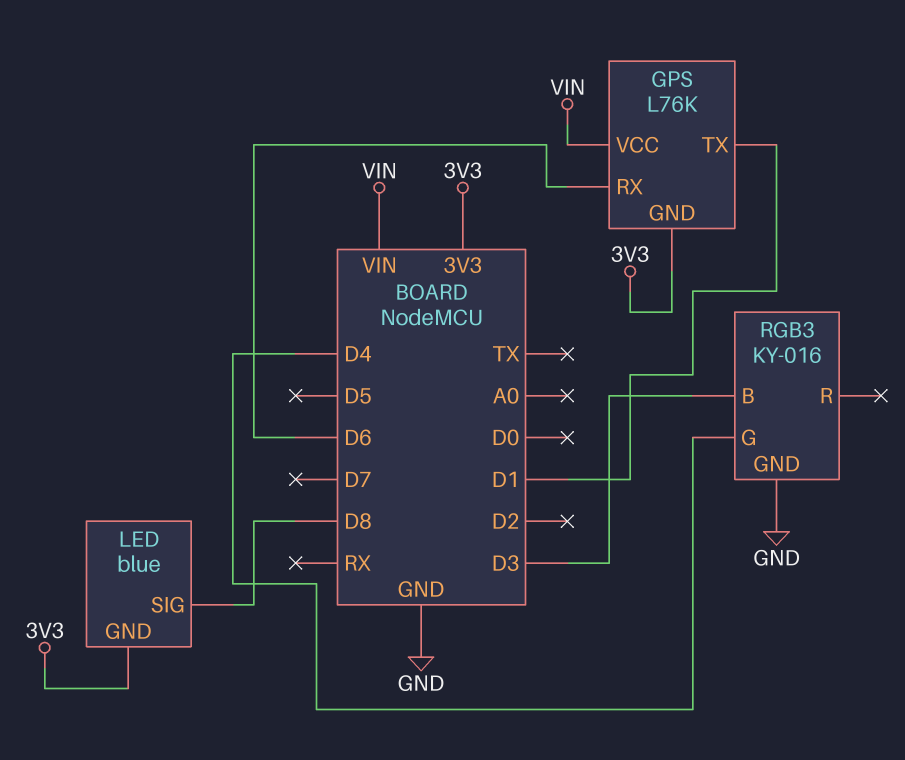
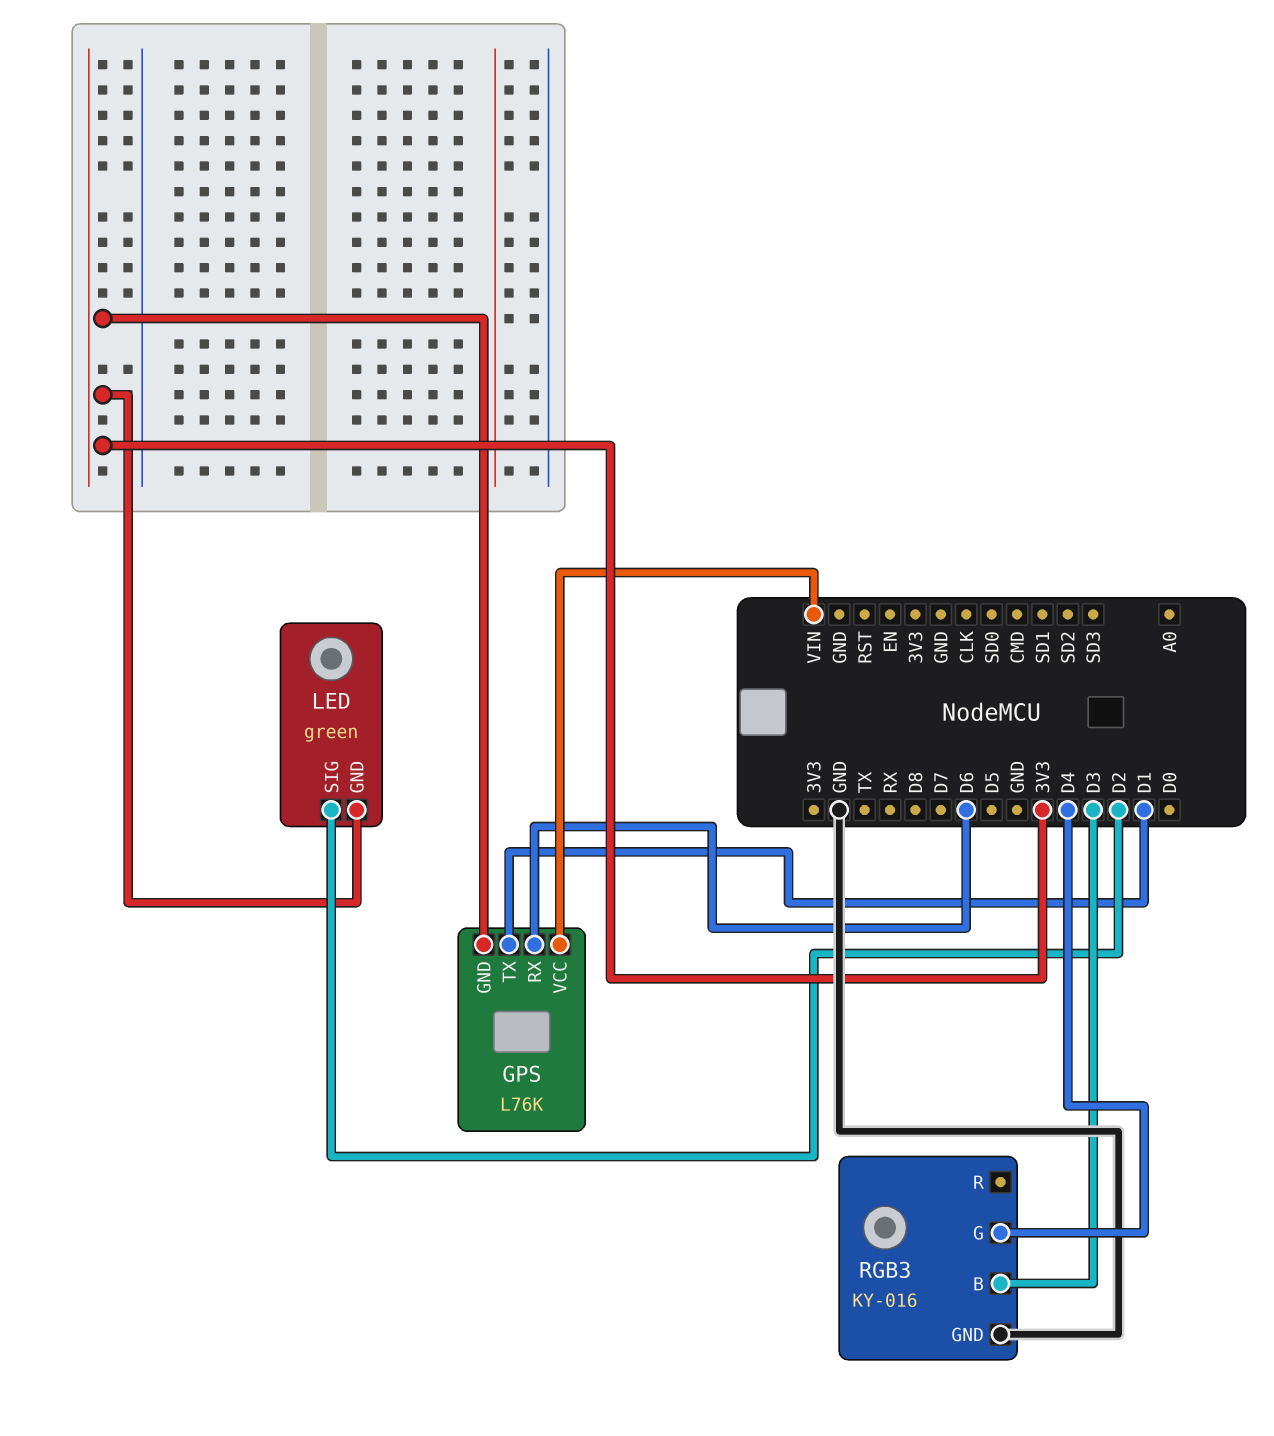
LED: blue -> green
LED pin SIG: D8 -> D2

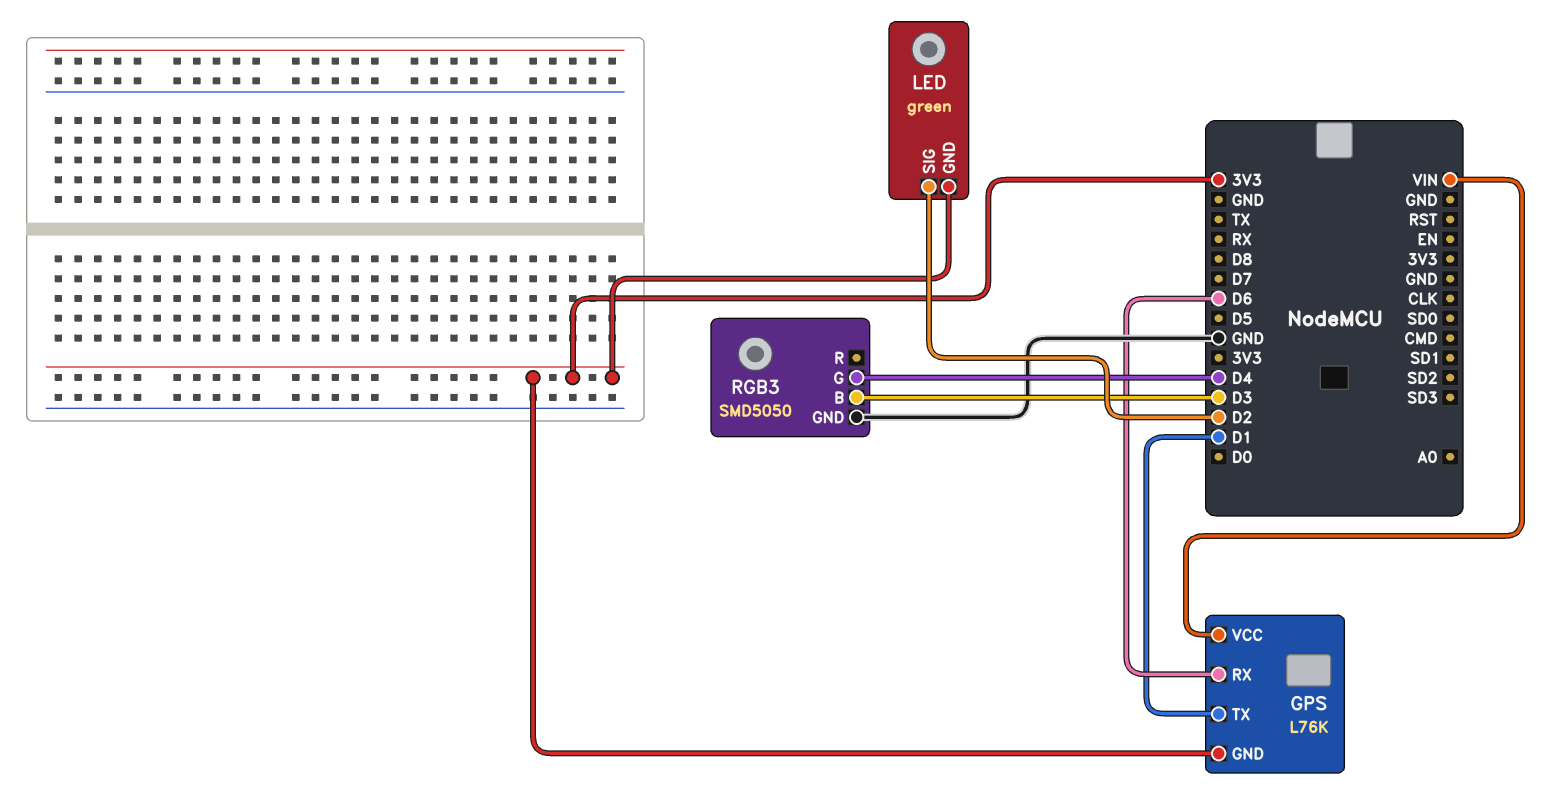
RGB3: KY-016 -> SMD5050

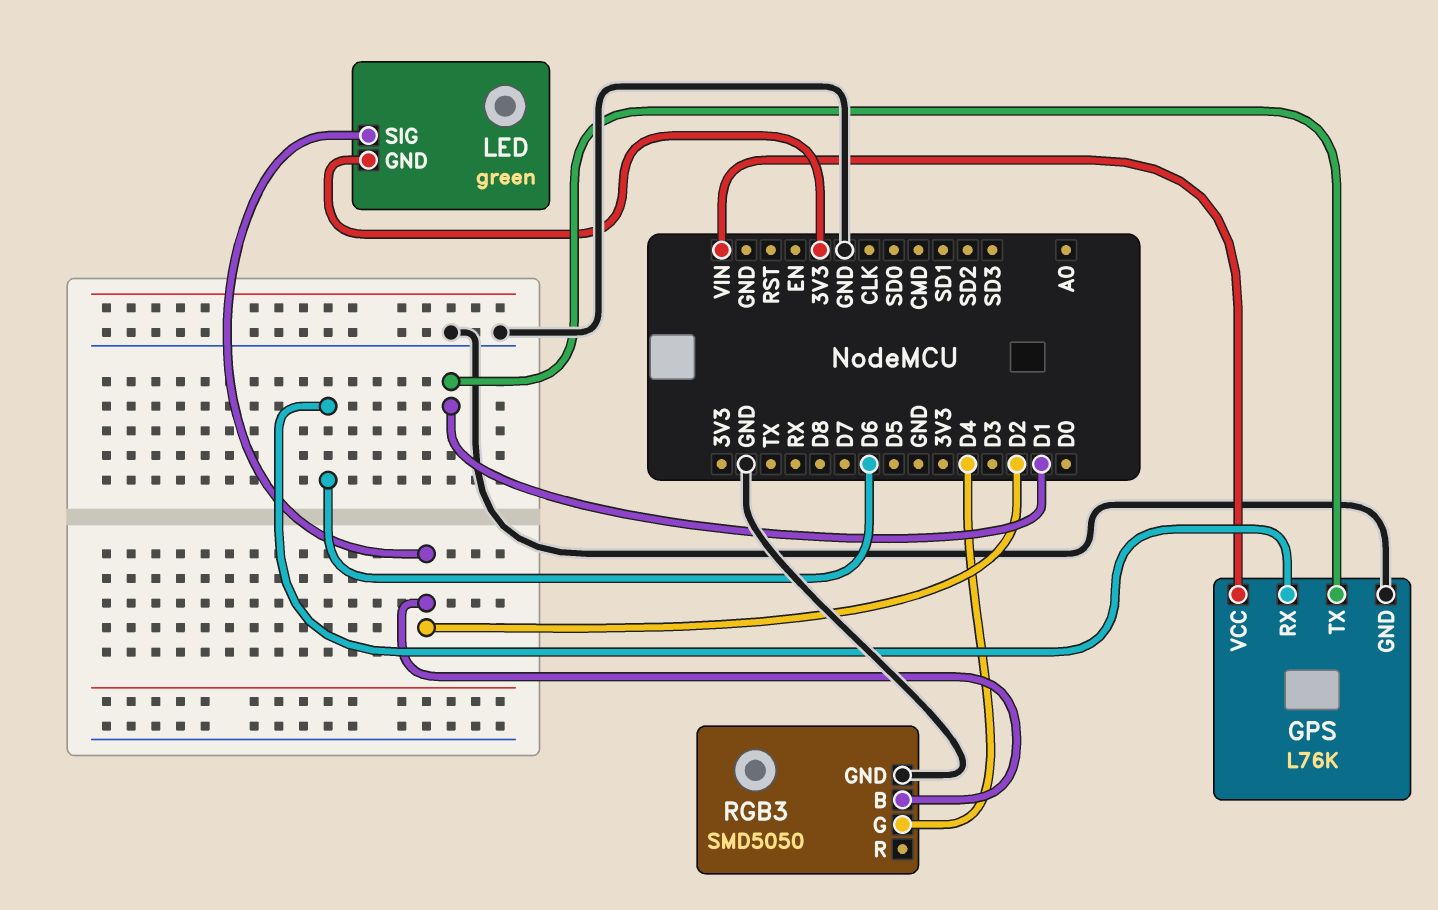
GPS pin GND: 3V3 -> GND
RGB3 pin B: D3 -> D2

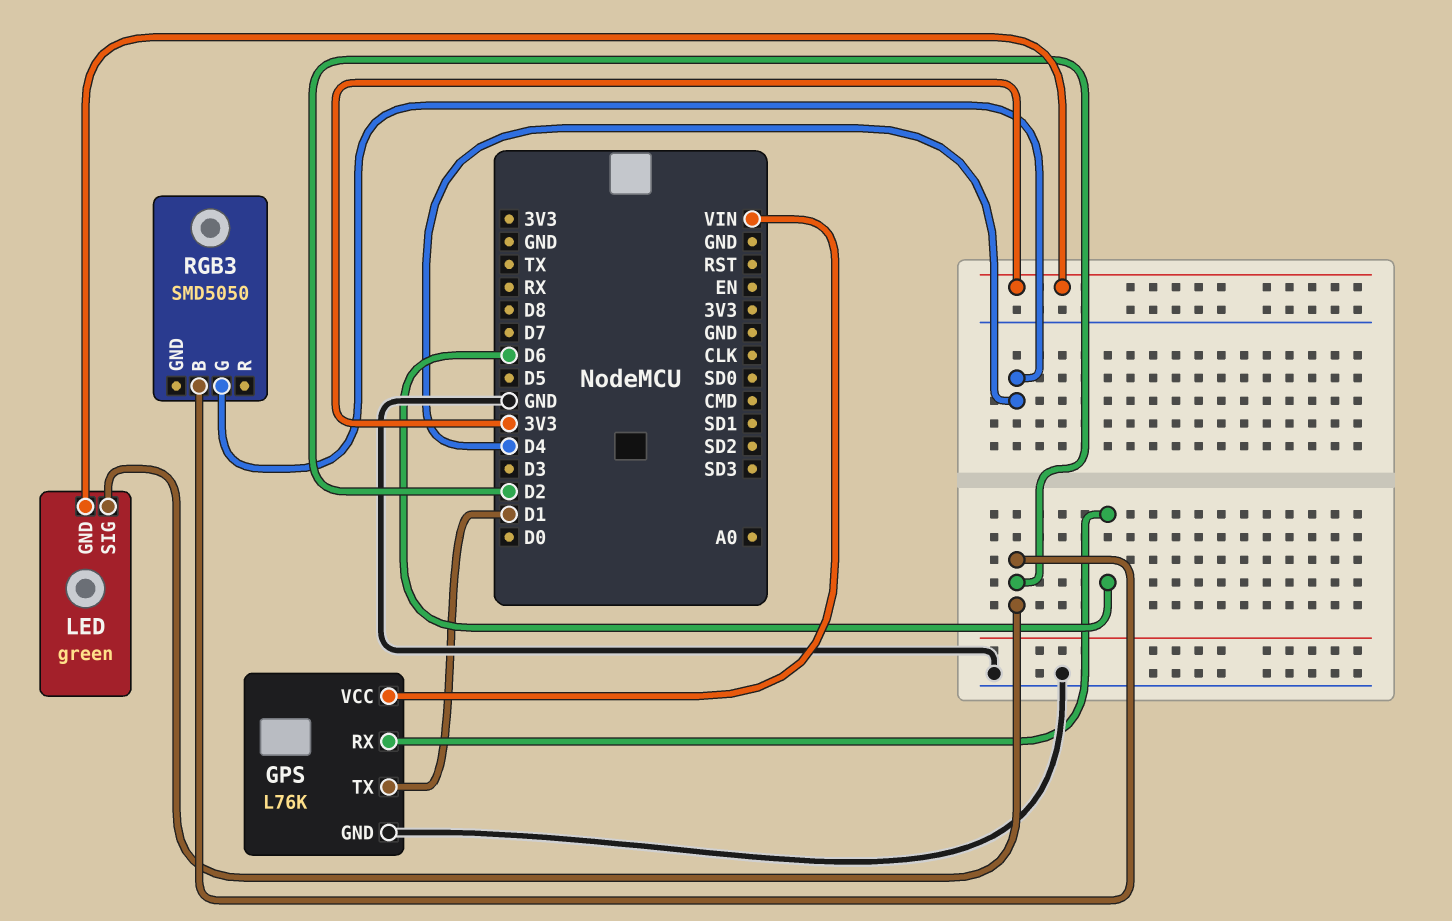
RGB3 pin GND: GND -> none

